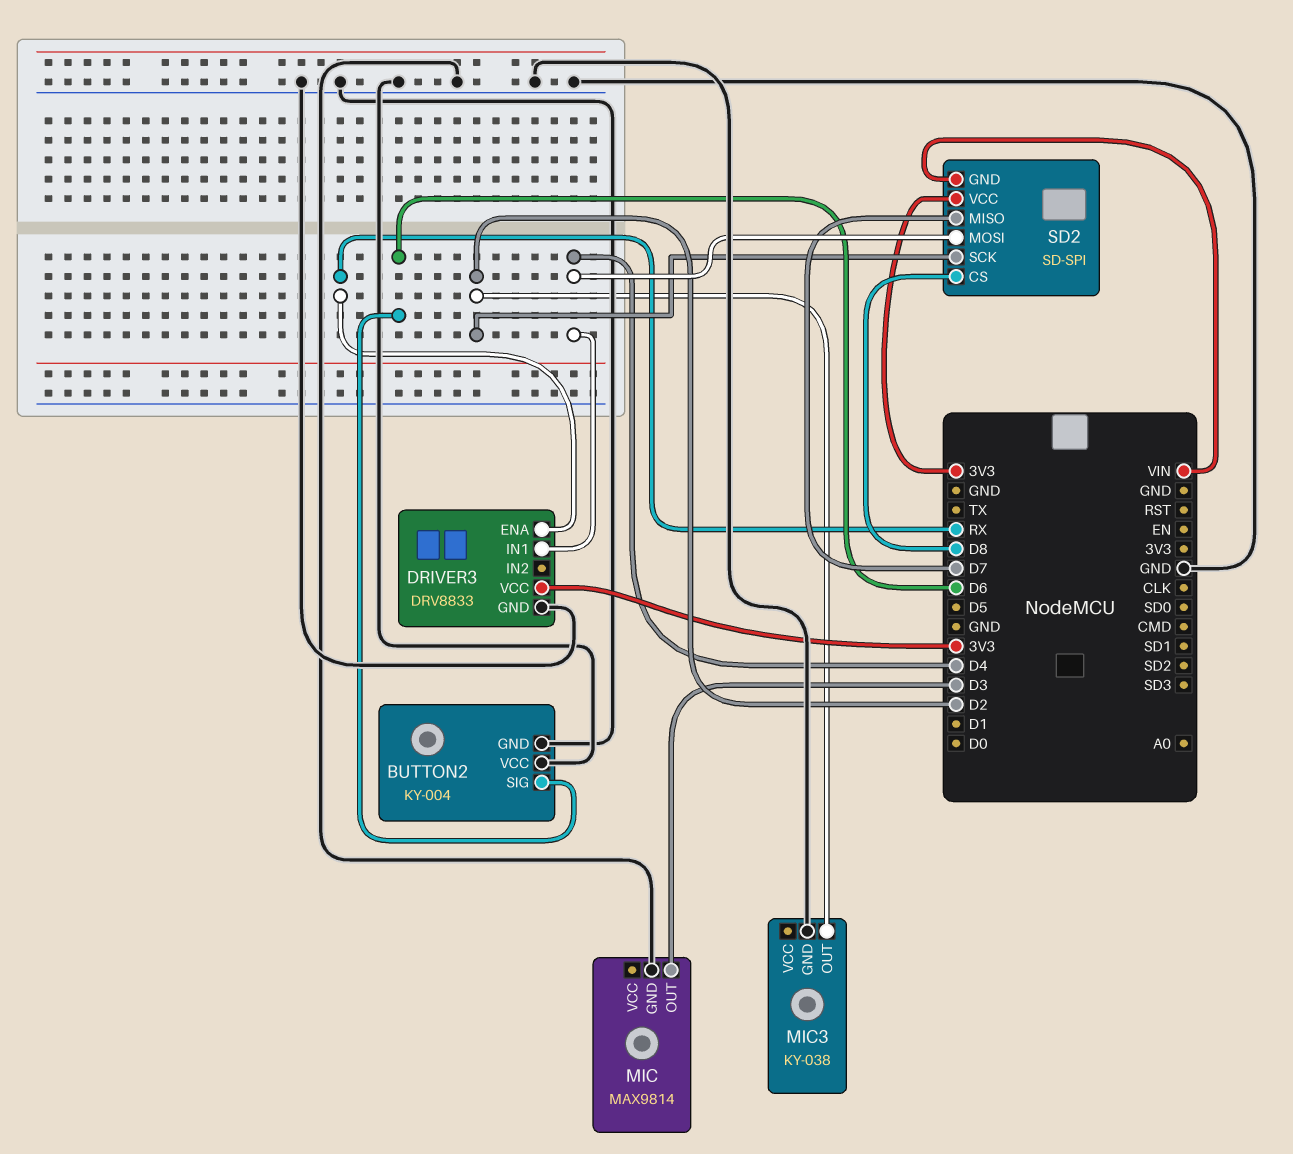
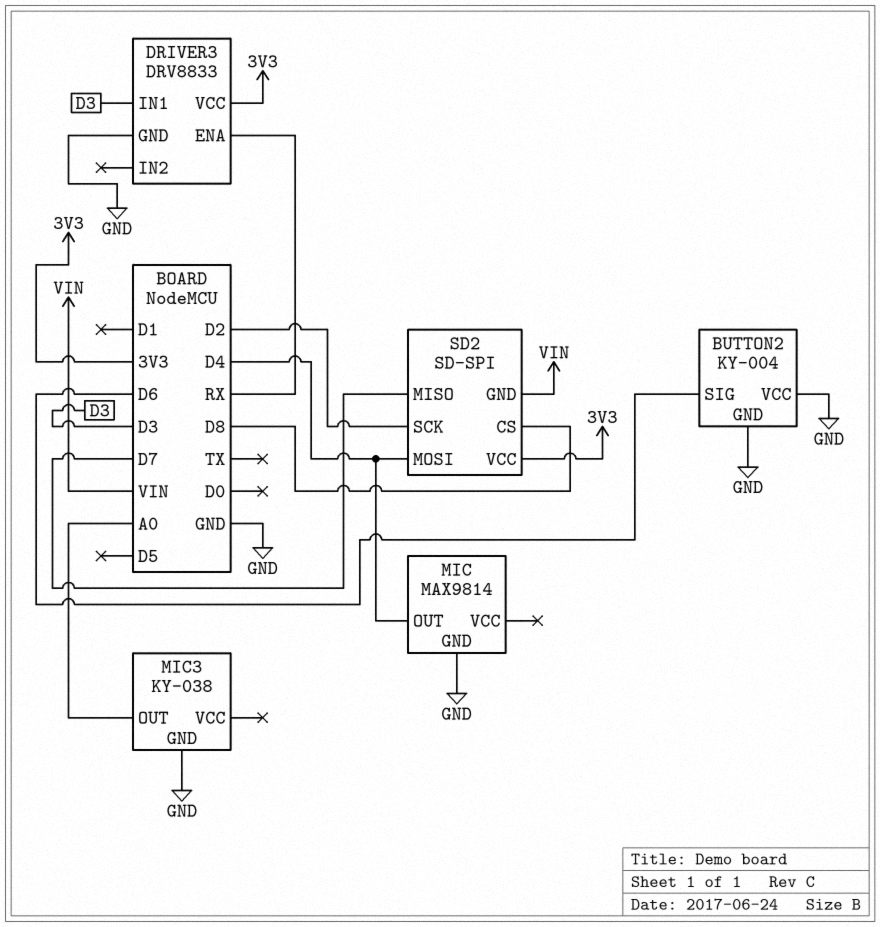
DRIVER3 pin IN1: D4 -> D3
MIC pin OUT: D3 -> D4
MIC3 pin OUT: D2 -> A0

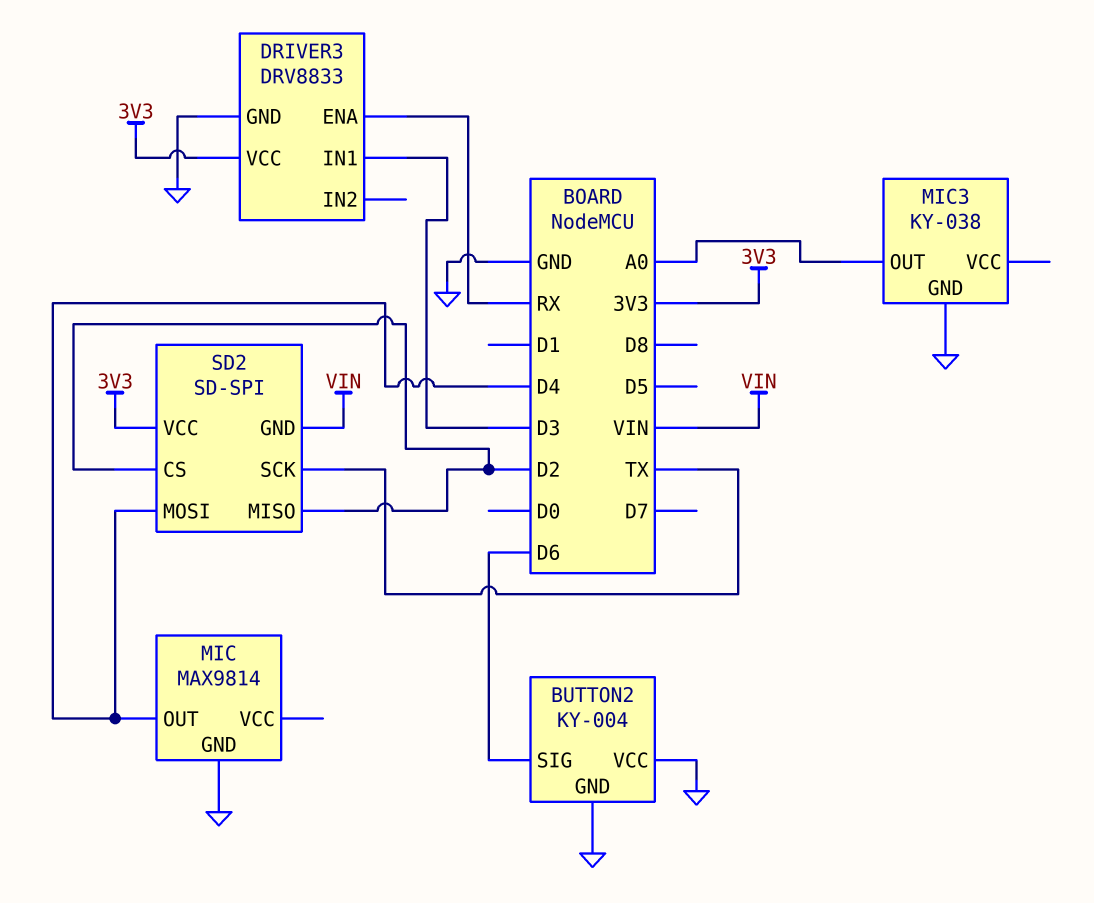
SD2 pin CS: D8 -> D2
SD2 pin MISO: D7 -> D2
SD2 pin SCK: D2 -> TX

